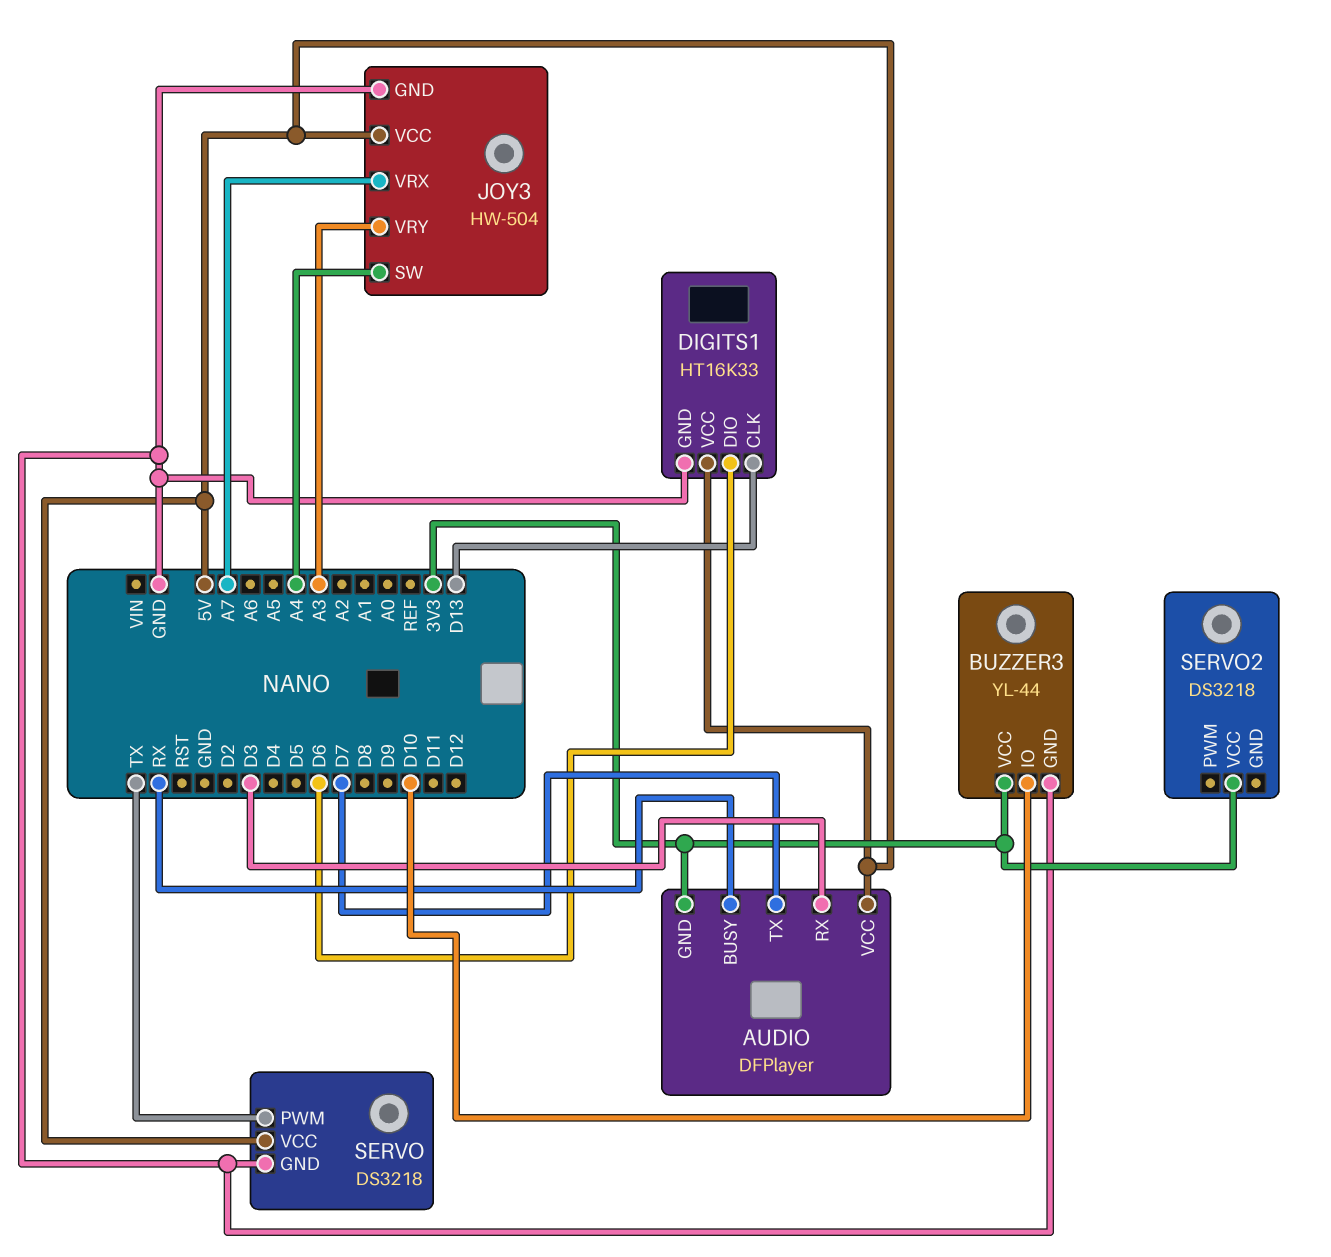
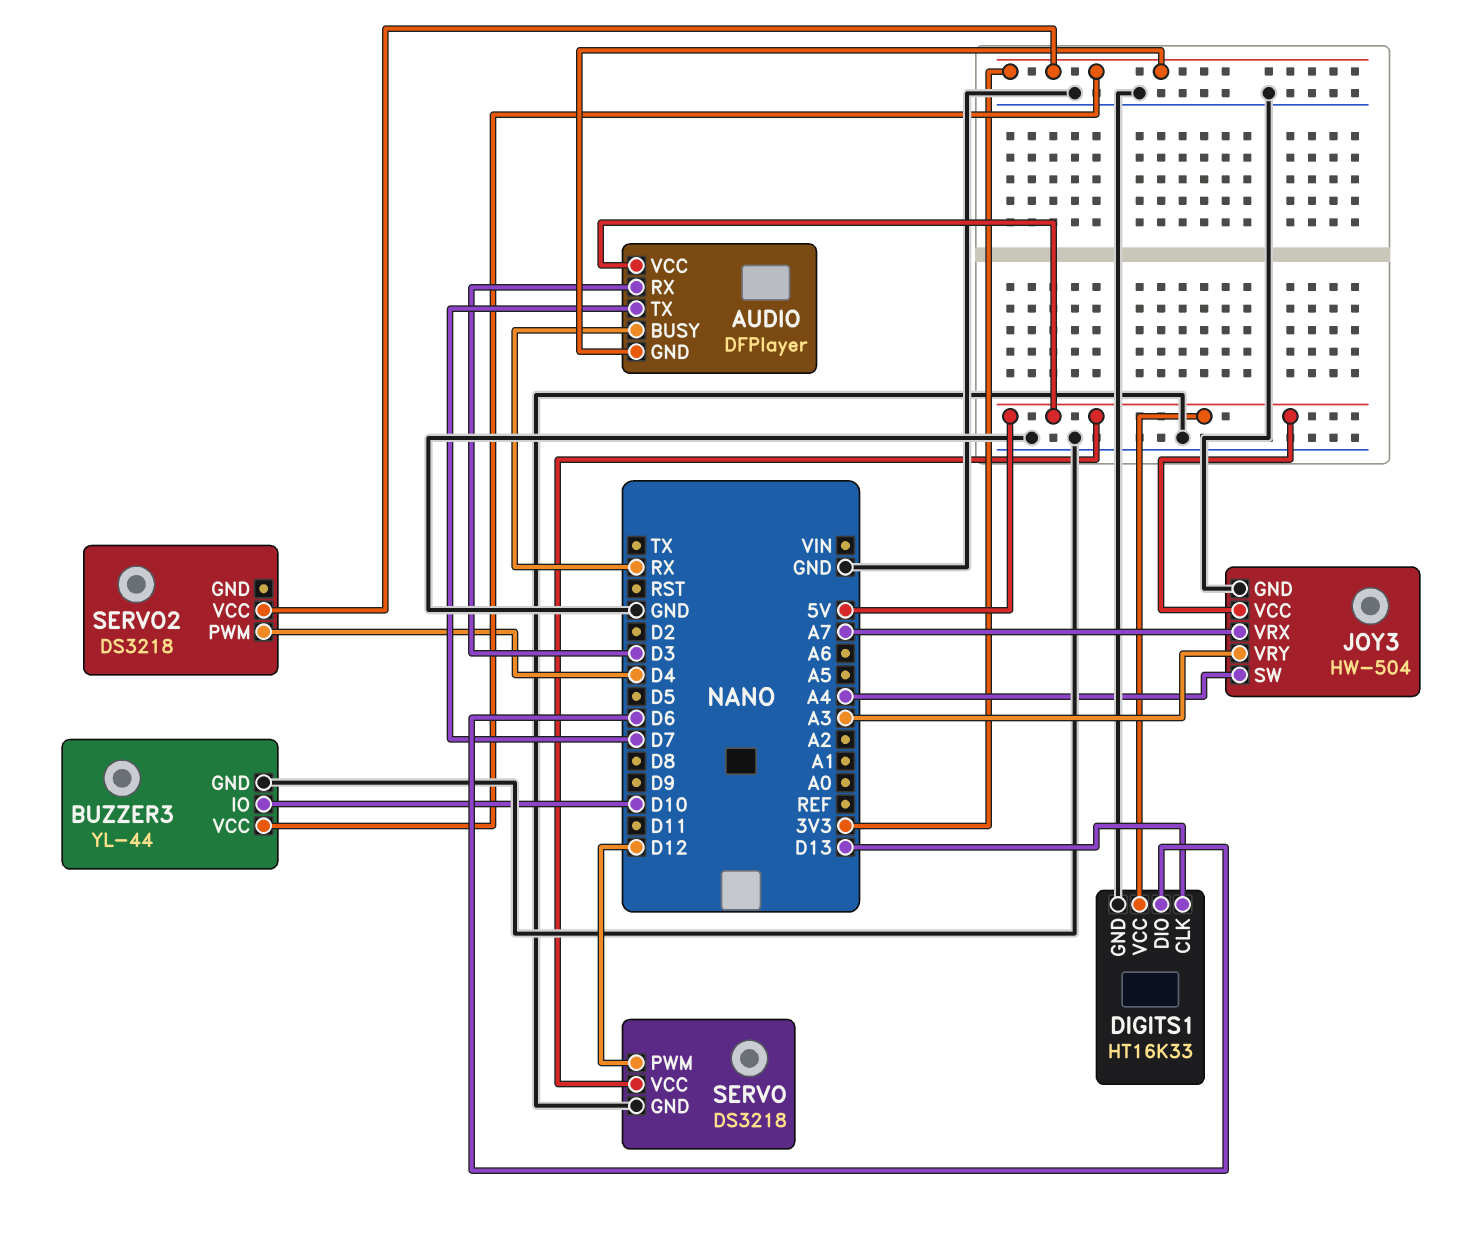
SERVO pin PWM: TX -> D12
SERVO2 pin PWM: none -> D4

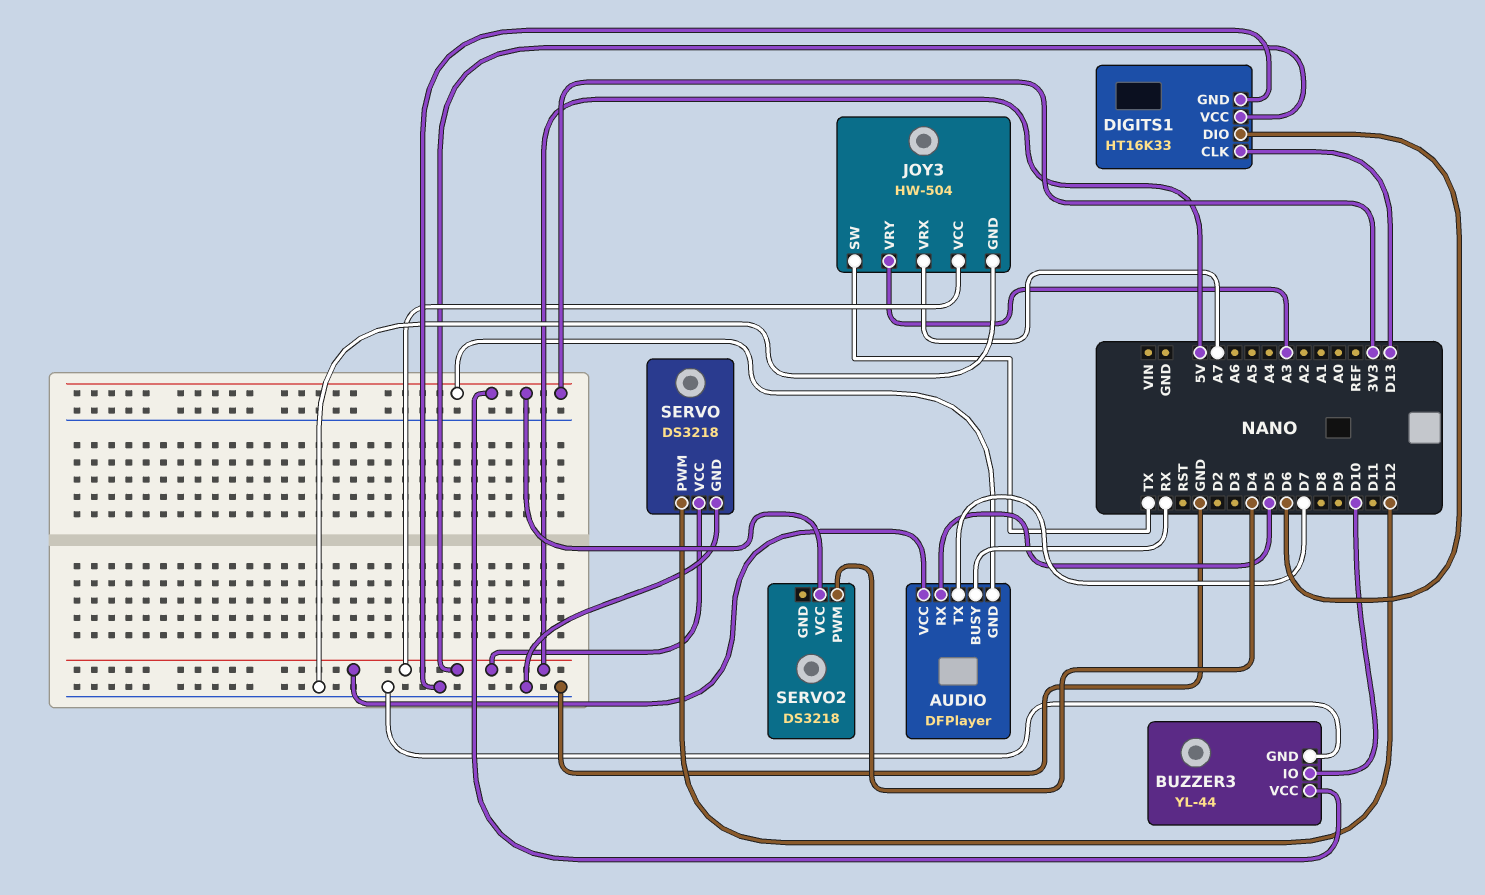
AUDIO pin RX: D3 -> D5
JOY3 pin SW: A4 -> TX

